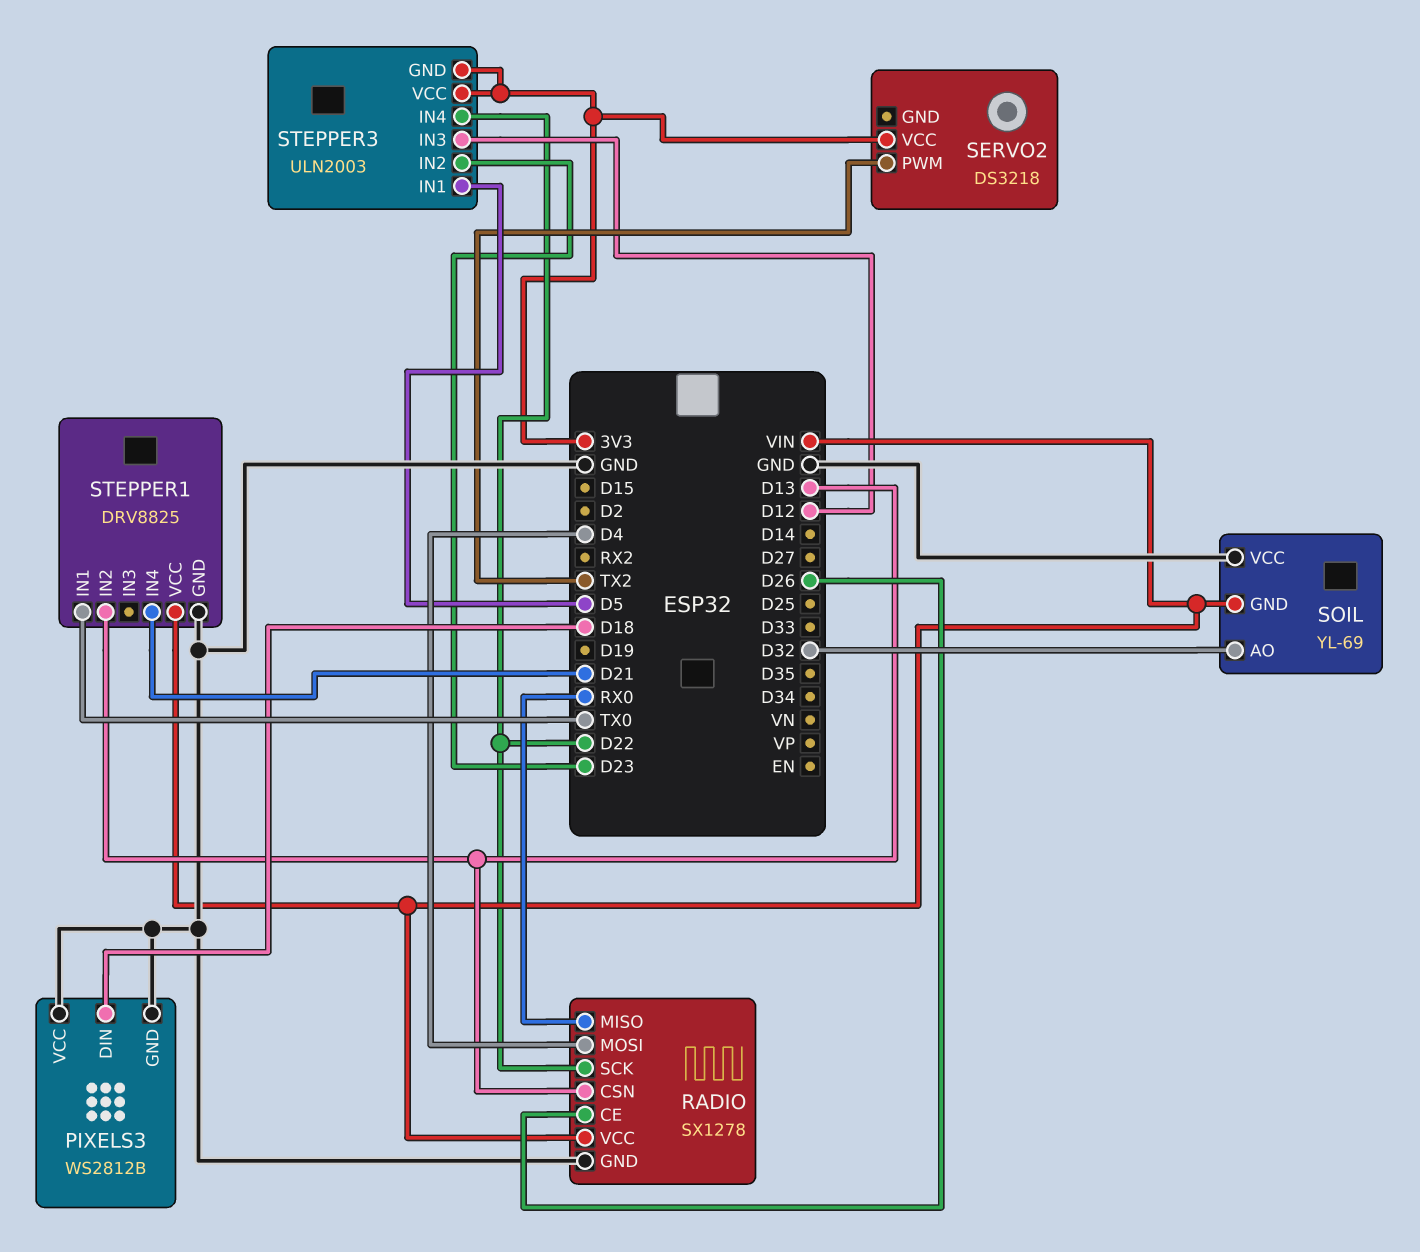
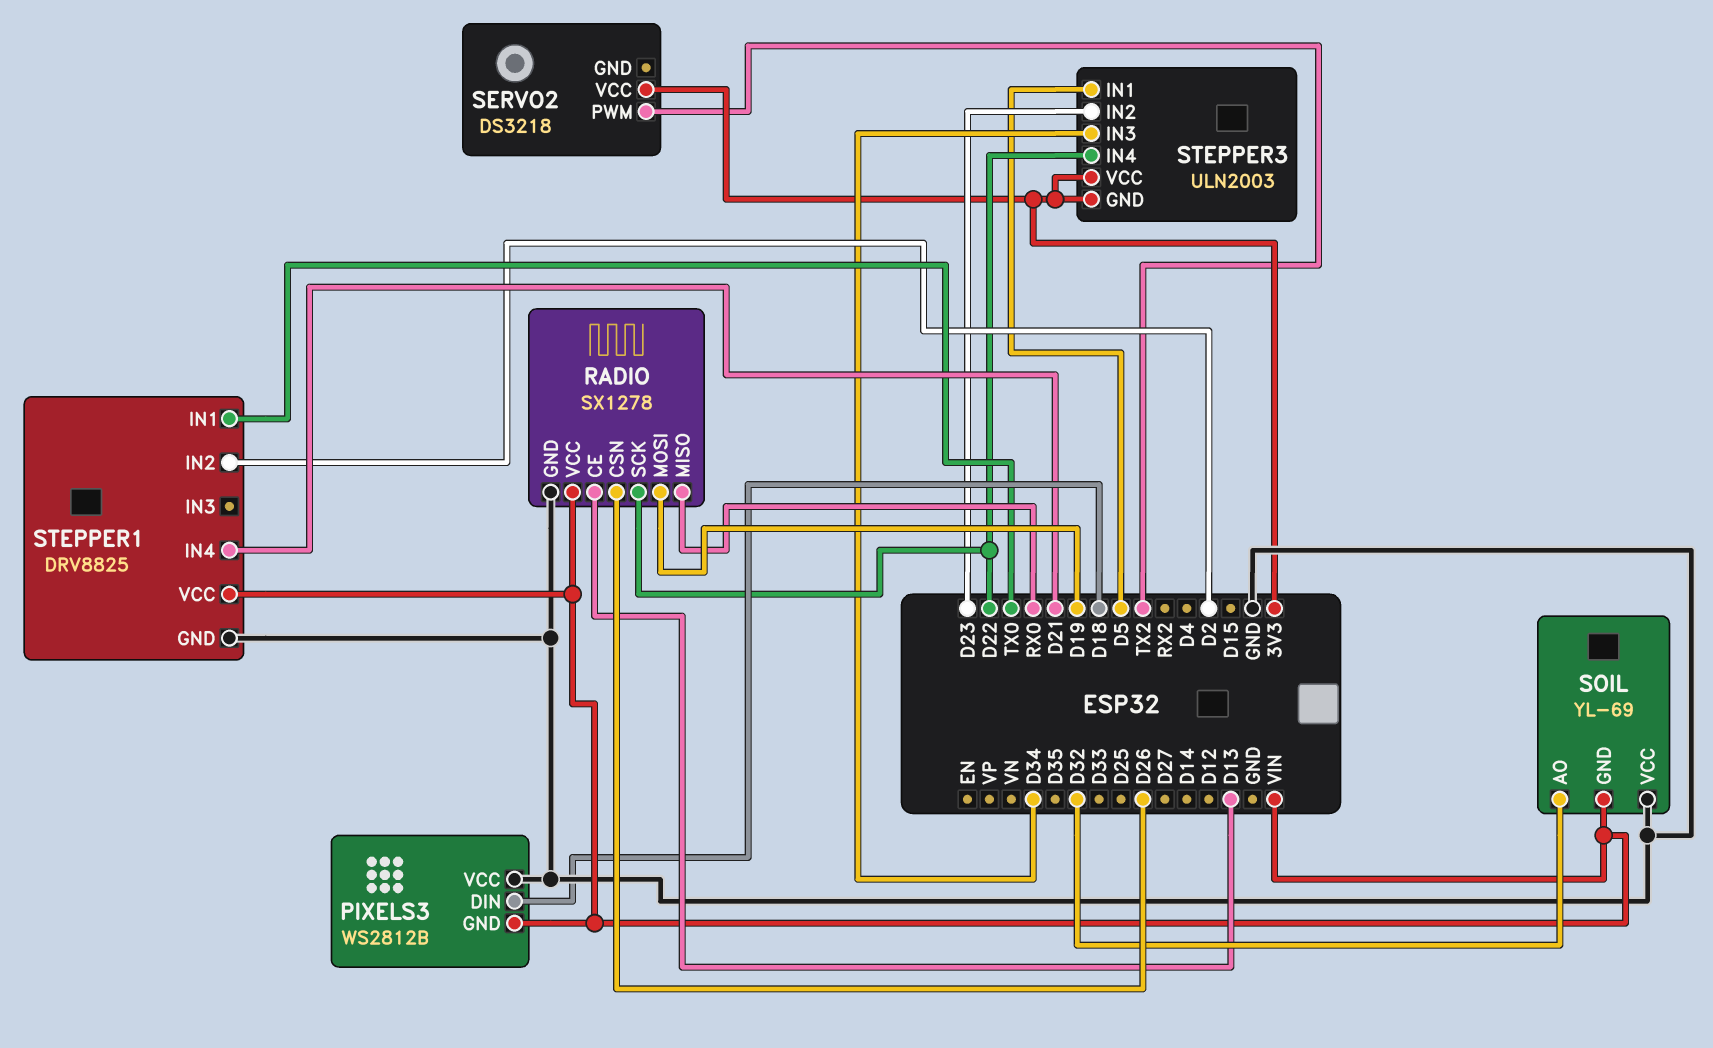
PIXELS3 pin GND: GND -> VIN
RADIO pin CE: D26 -> D13
RADIO pin CSN: D13 -> D26
RADIO pin MOSI: D4 -> D19
STEPPER1 pin IN2: D13 -> D2
STEPPER3 pin IN3: D12 -> D34

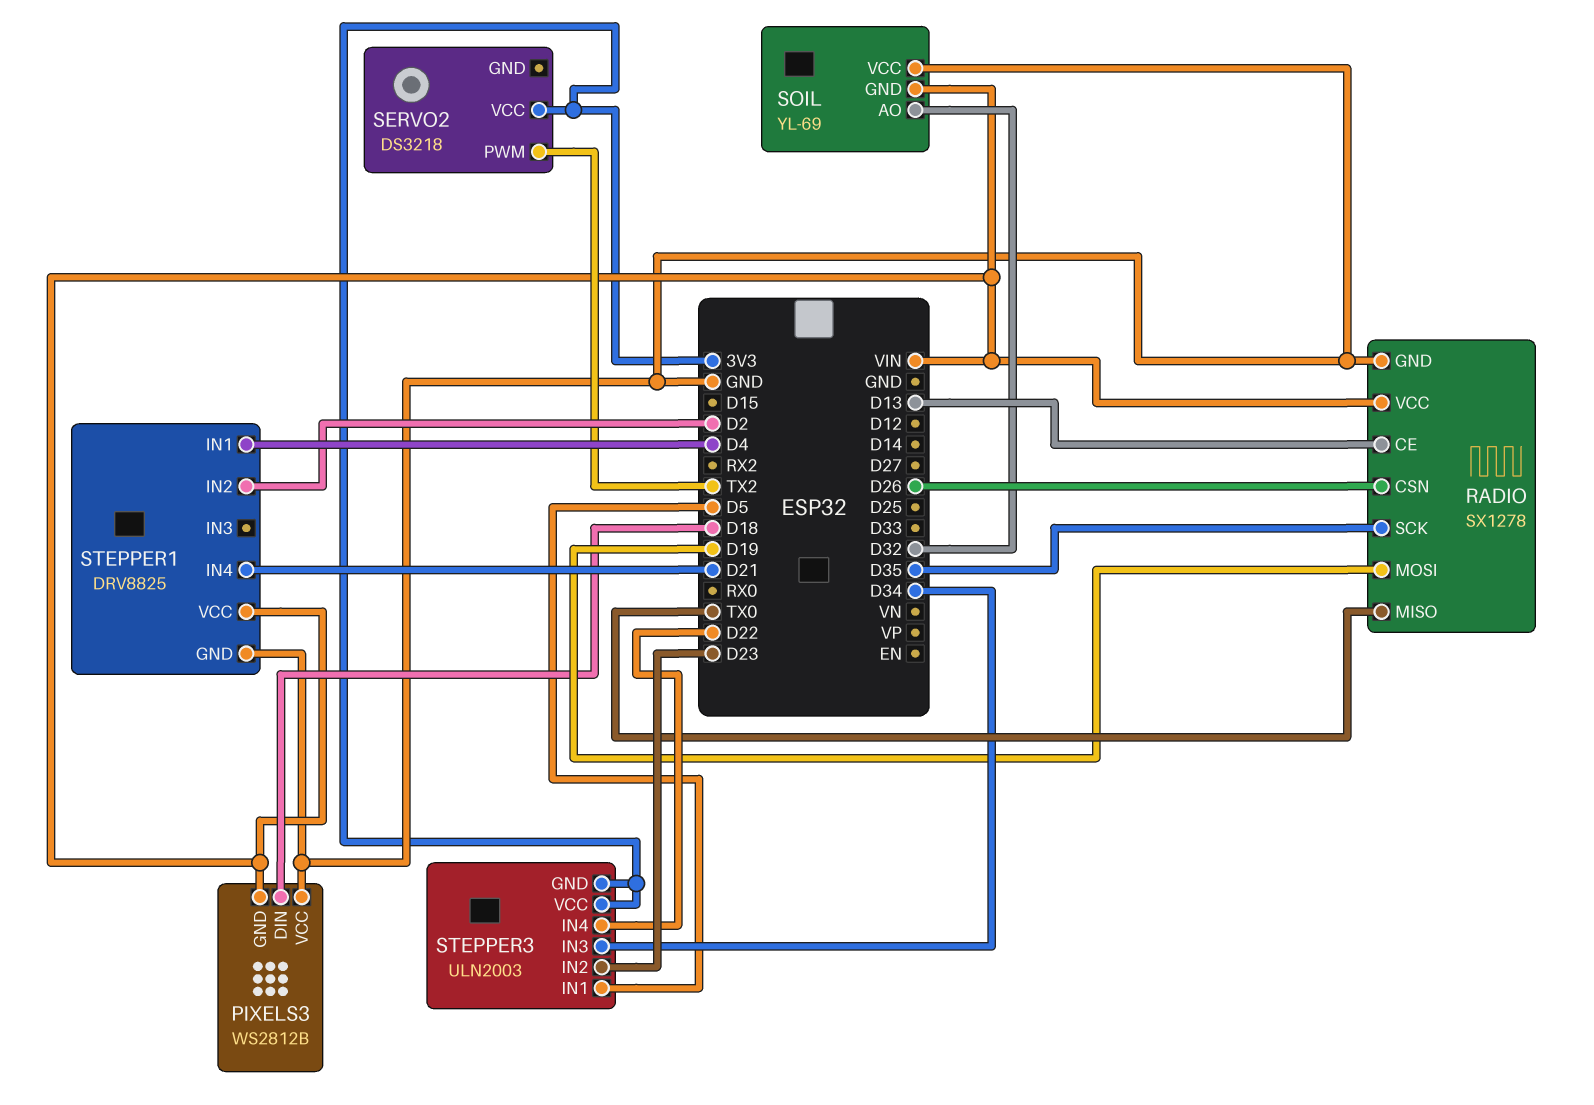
RADIO pin MISO: RX0 -> TX0
RADIO pin SCK: D22 -> D35
STEPPER1 pin IN1: TX0 -> D4

